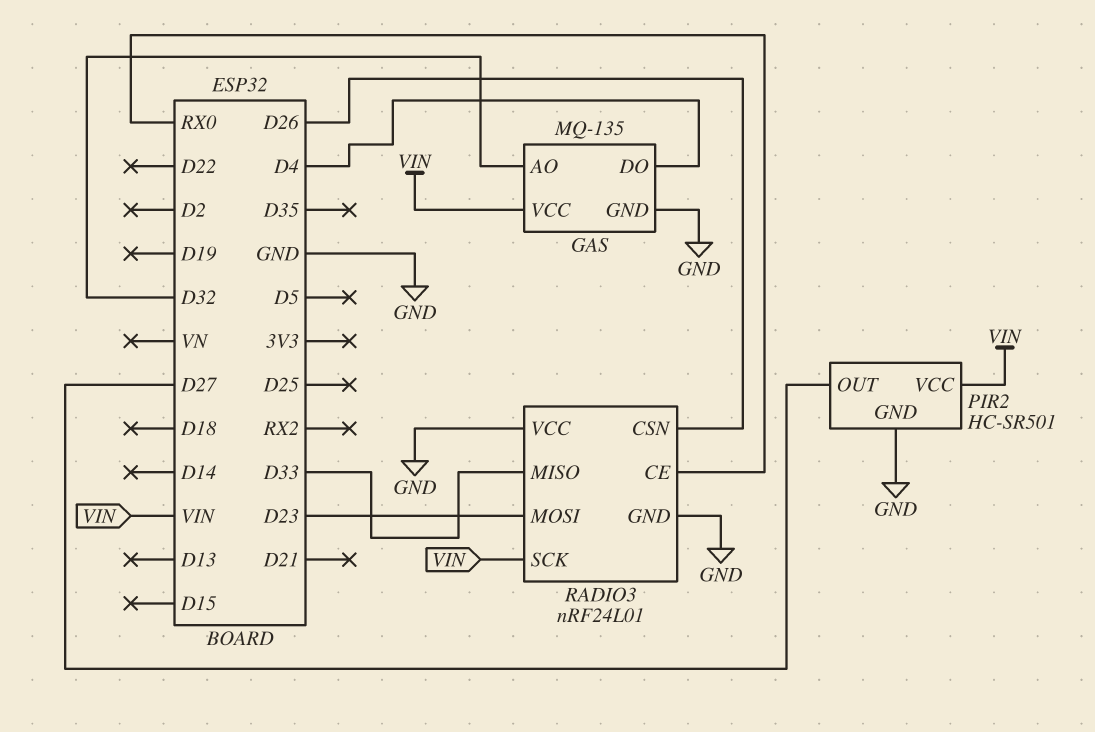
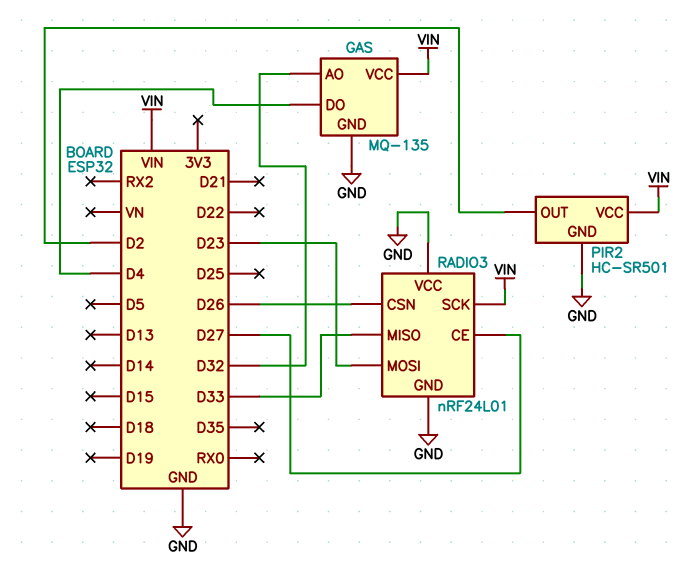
PIR2 pin OUT: D27 -> D2
RADIO3 pin CE: RX0 -> D27

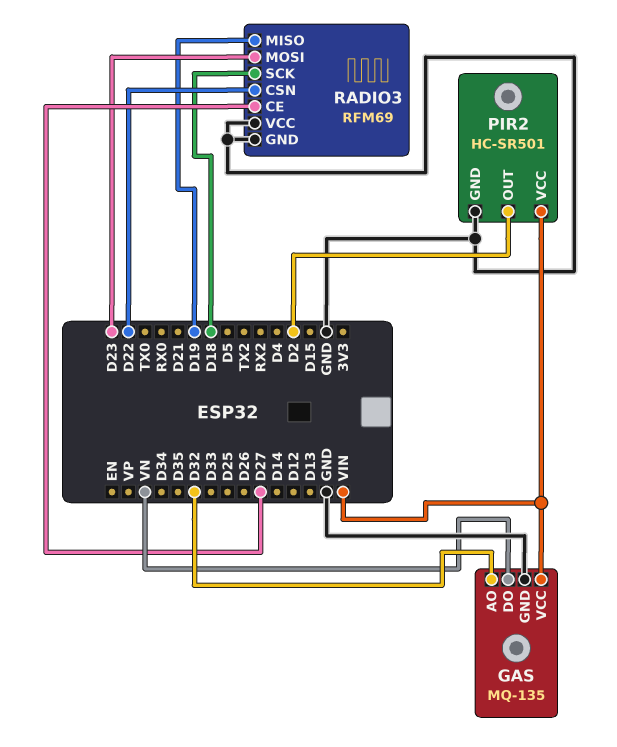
GAS pin DO: D4 -> VN
RADIO3: nRF24L01 -> RFM69
RADIO3 pin CSN: D26 -> D22
RADIO3 pin MISO: D33 -> D19
RADIO3 pin SCK: VIN -> D18

